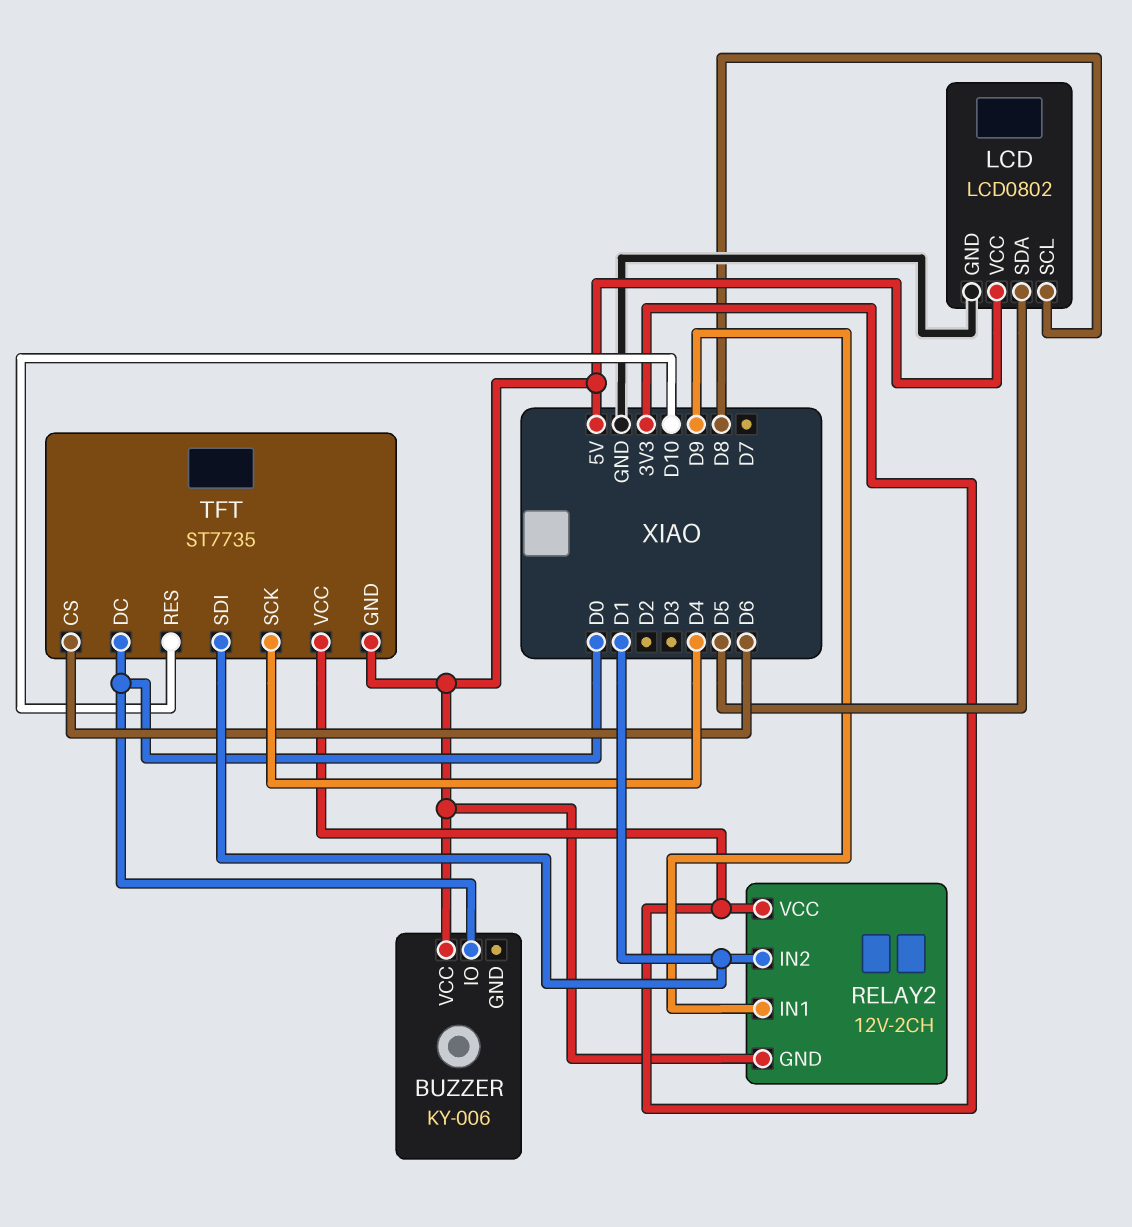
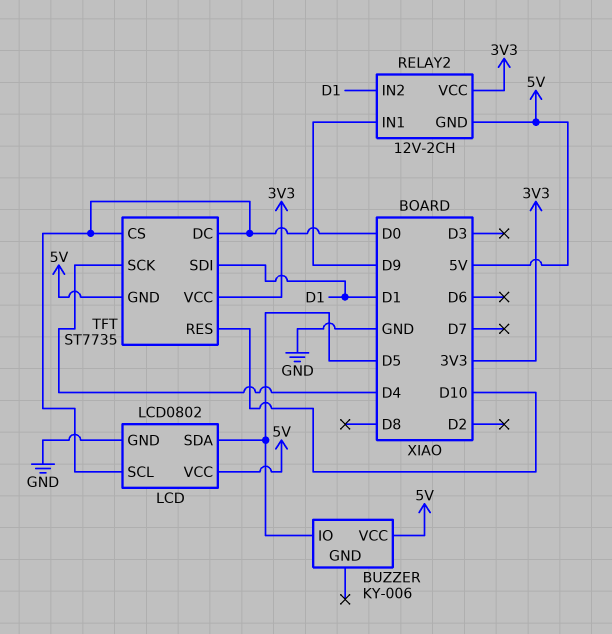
BUZZER pin IO: D0 -> D5
LCD pin SCL: D8 -> D0
TFT pin CS: D6 -> D0

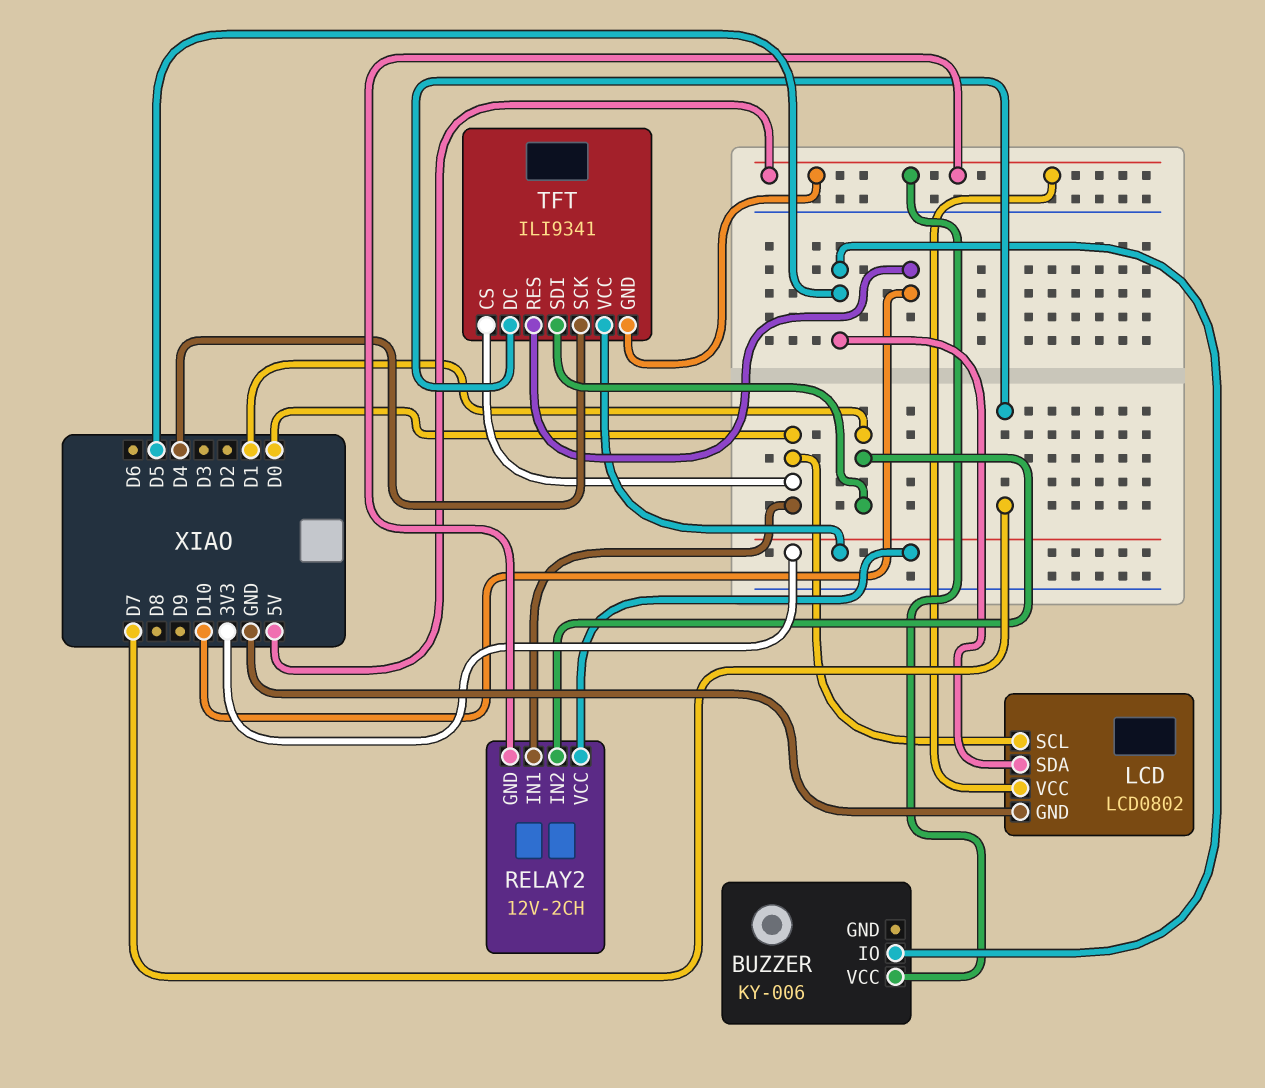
RELAY2 pin IN1: D9 -> D0
TFT: ST7735 -> ILI9341
TFT pin DC: D0 -> D7

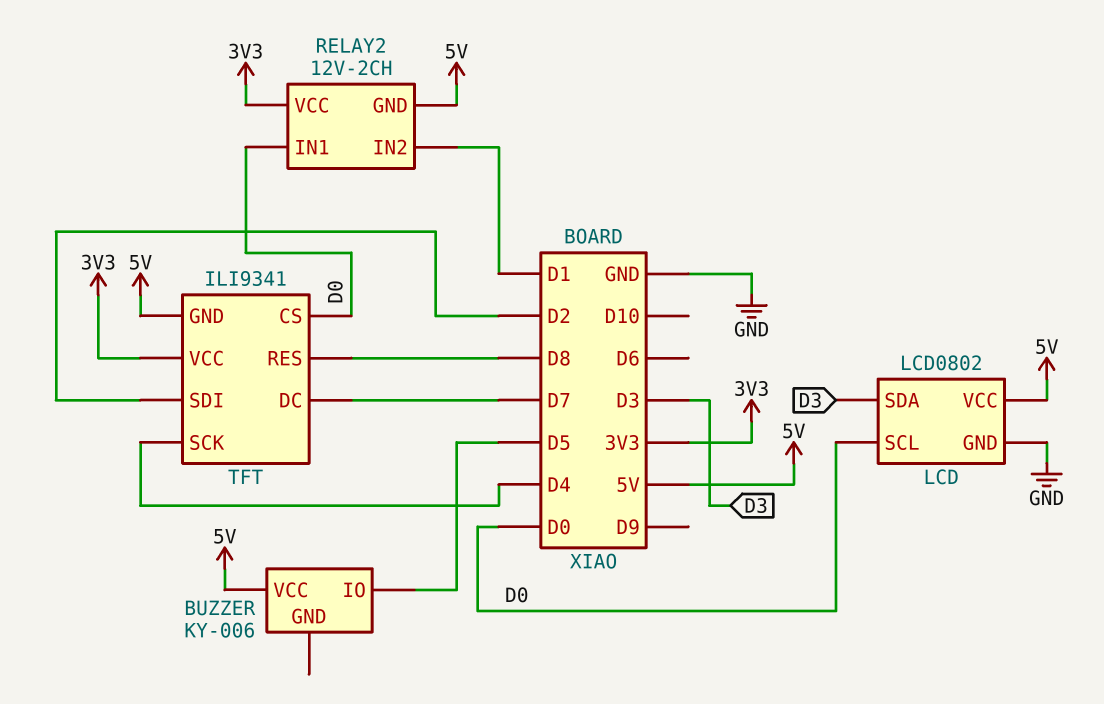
LCD pin SDA: D5 -> D3
TFT pin RES: D10 -> D8
TFT pin SDI: D1 -> D2

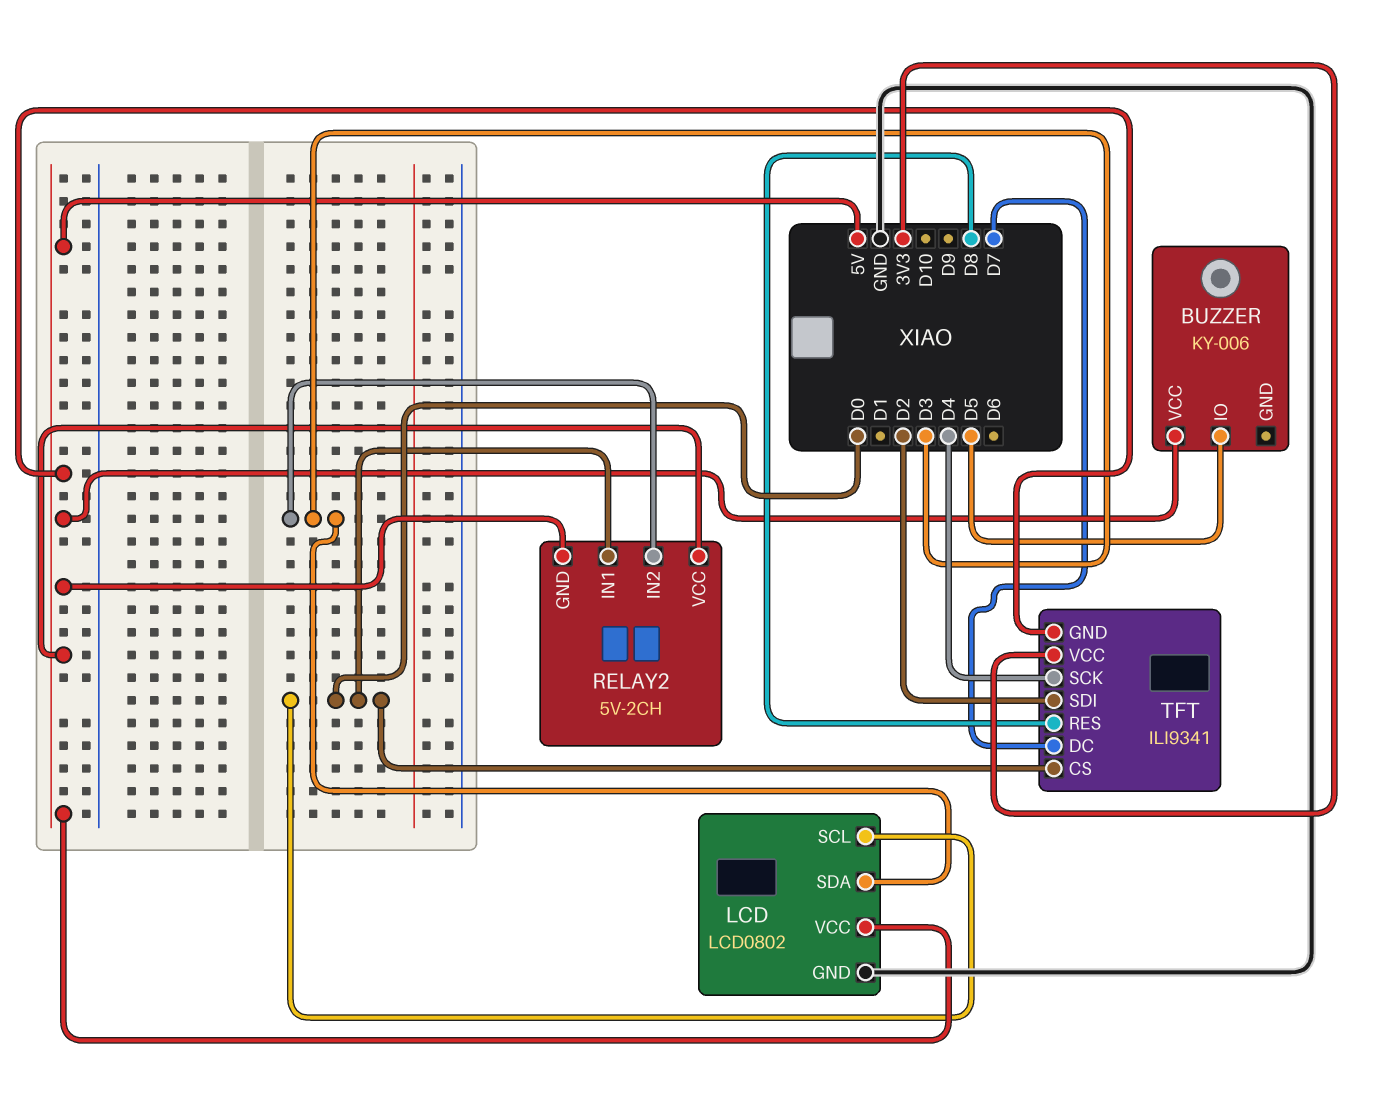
RELAY2: 12V-2CH -> 5V-2CH
RELAY2 pin IN2: D1 -> D3
RELAY2 pin VCC: 3V3 -> 5V

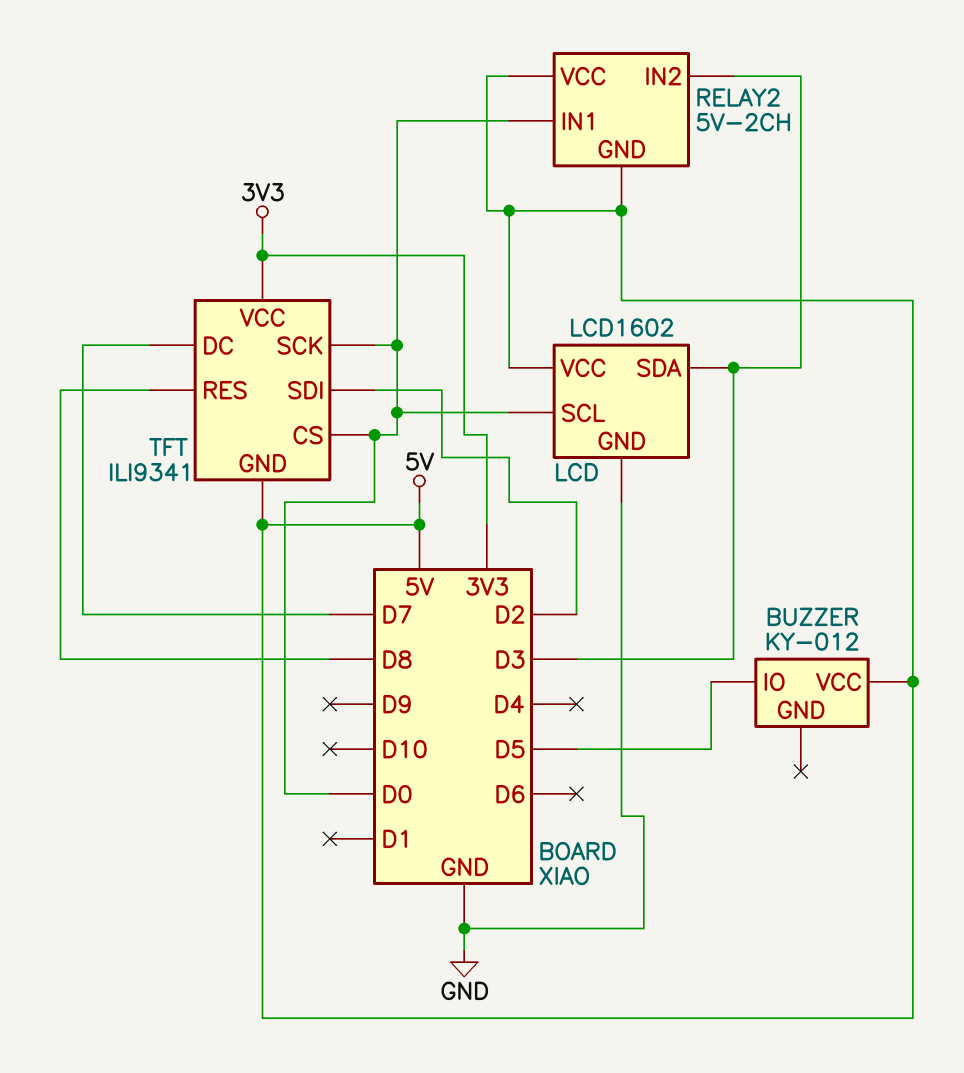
BUZZER: KY-006 -> KY-012
LCD: LCD0802 -> LCD1602
TFT pin SCK: D4 -> D0

